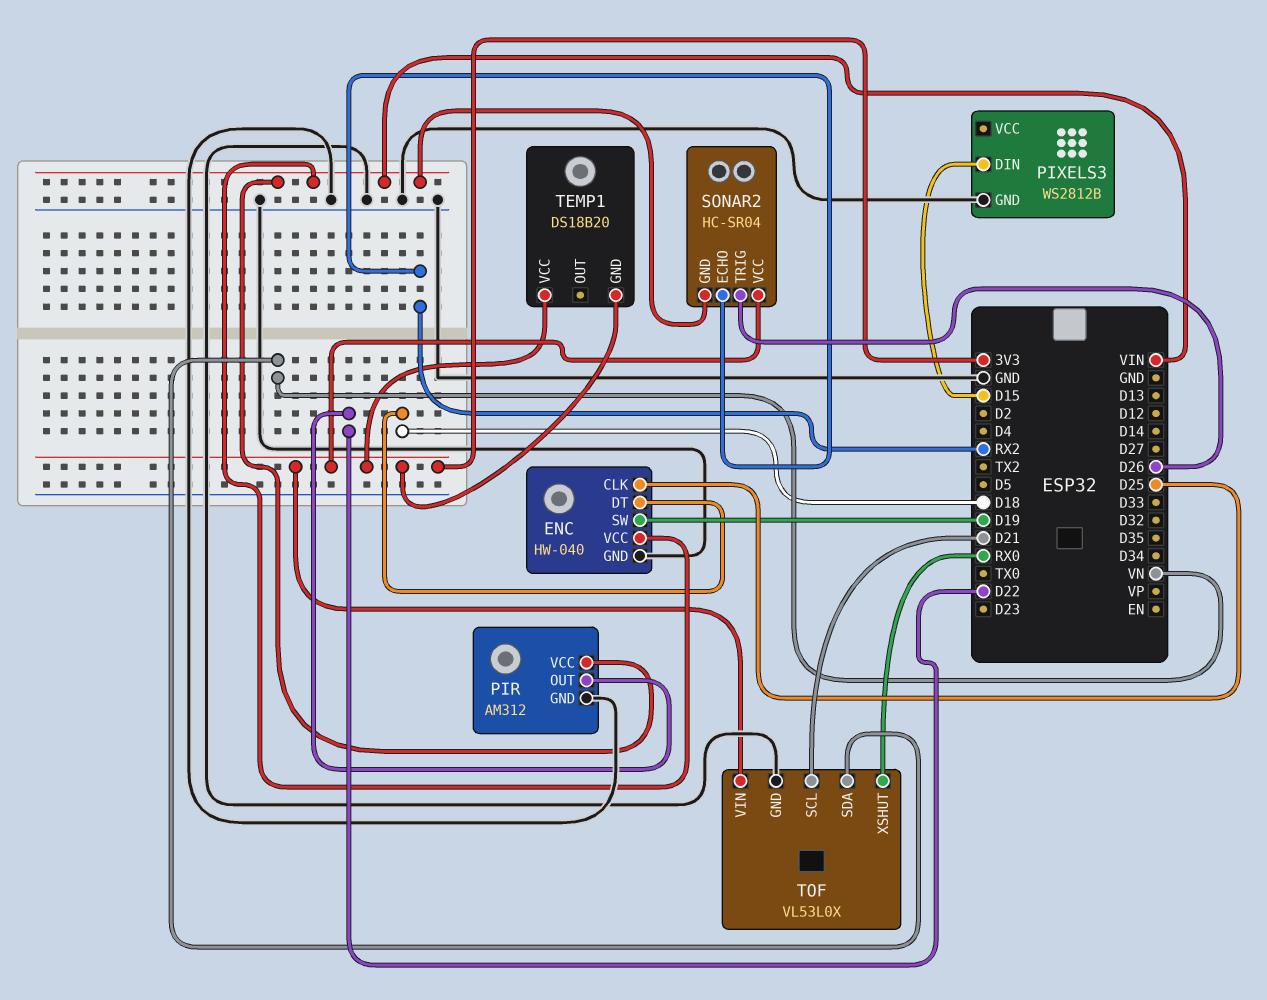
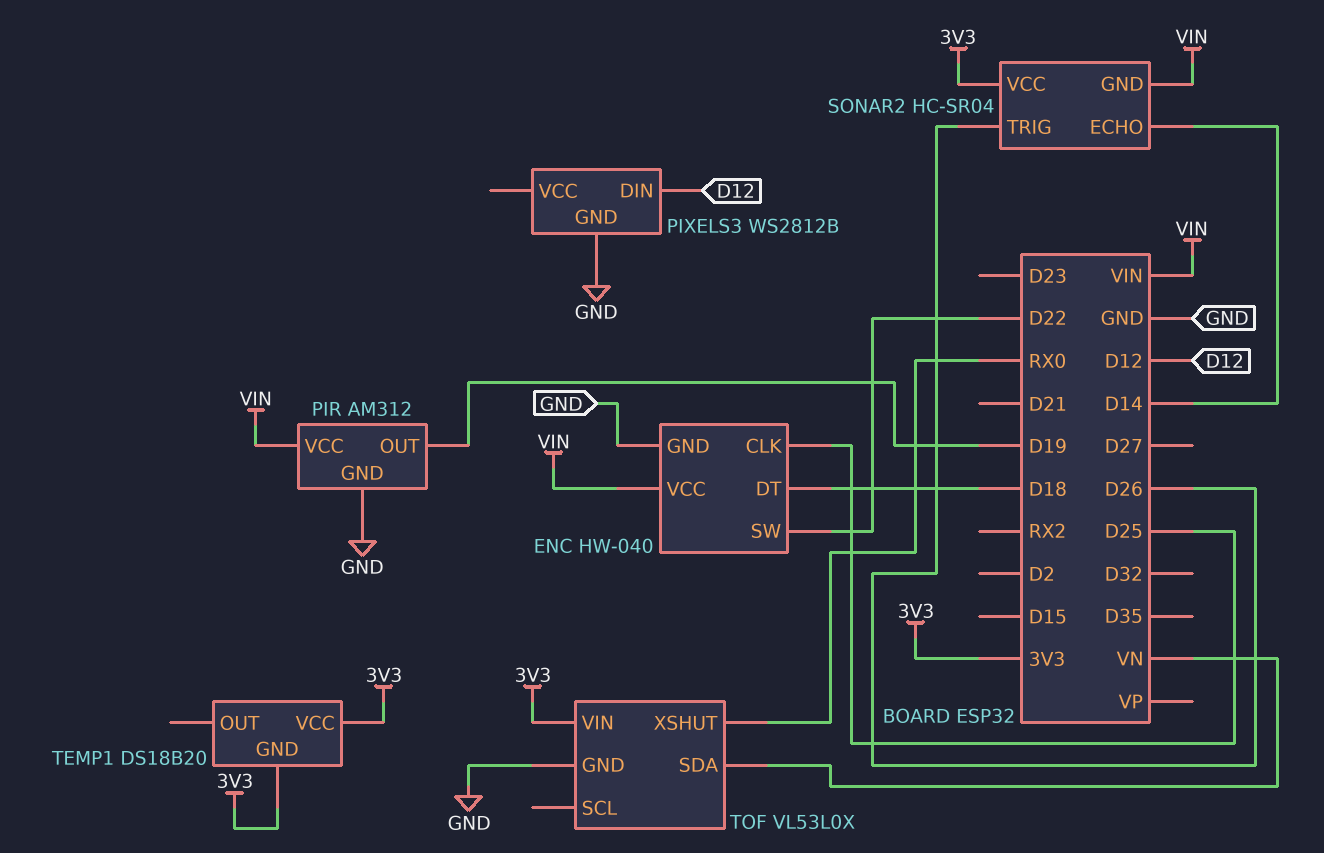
ENC pin SW: D19 -> D22
PIR pin OUT: D22 -> D19
PIXELS3 pin DIN: D15 -> D12
SONAR2 pin ECHO: RX2 -> D14
TOF pin SCL: D21 -> none

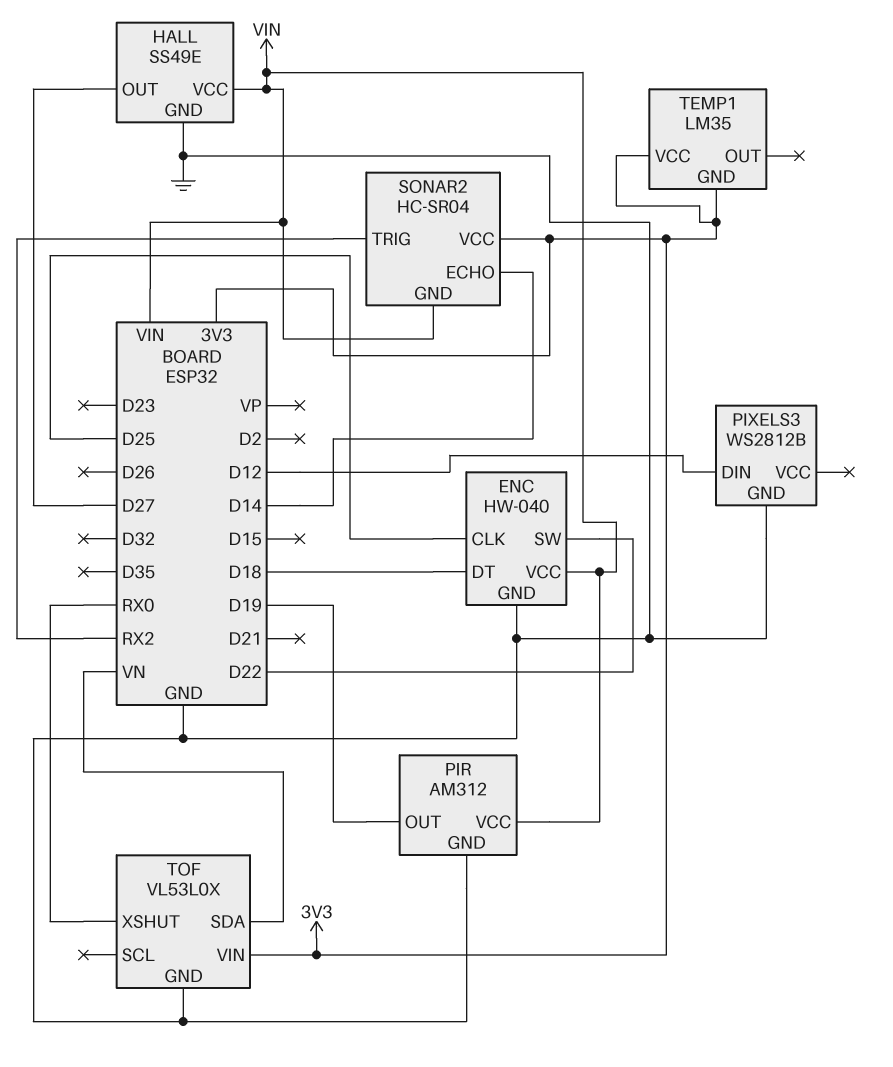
HALL: none -> SS49E
HALL pin GND: none -> GND
HALL pin OUT: none -> D27
HALL pin VCC: none -> VIN
SONAR2 pin TRIG: D26 -> RX2
TEMP1: DS18B20 -> LM35

